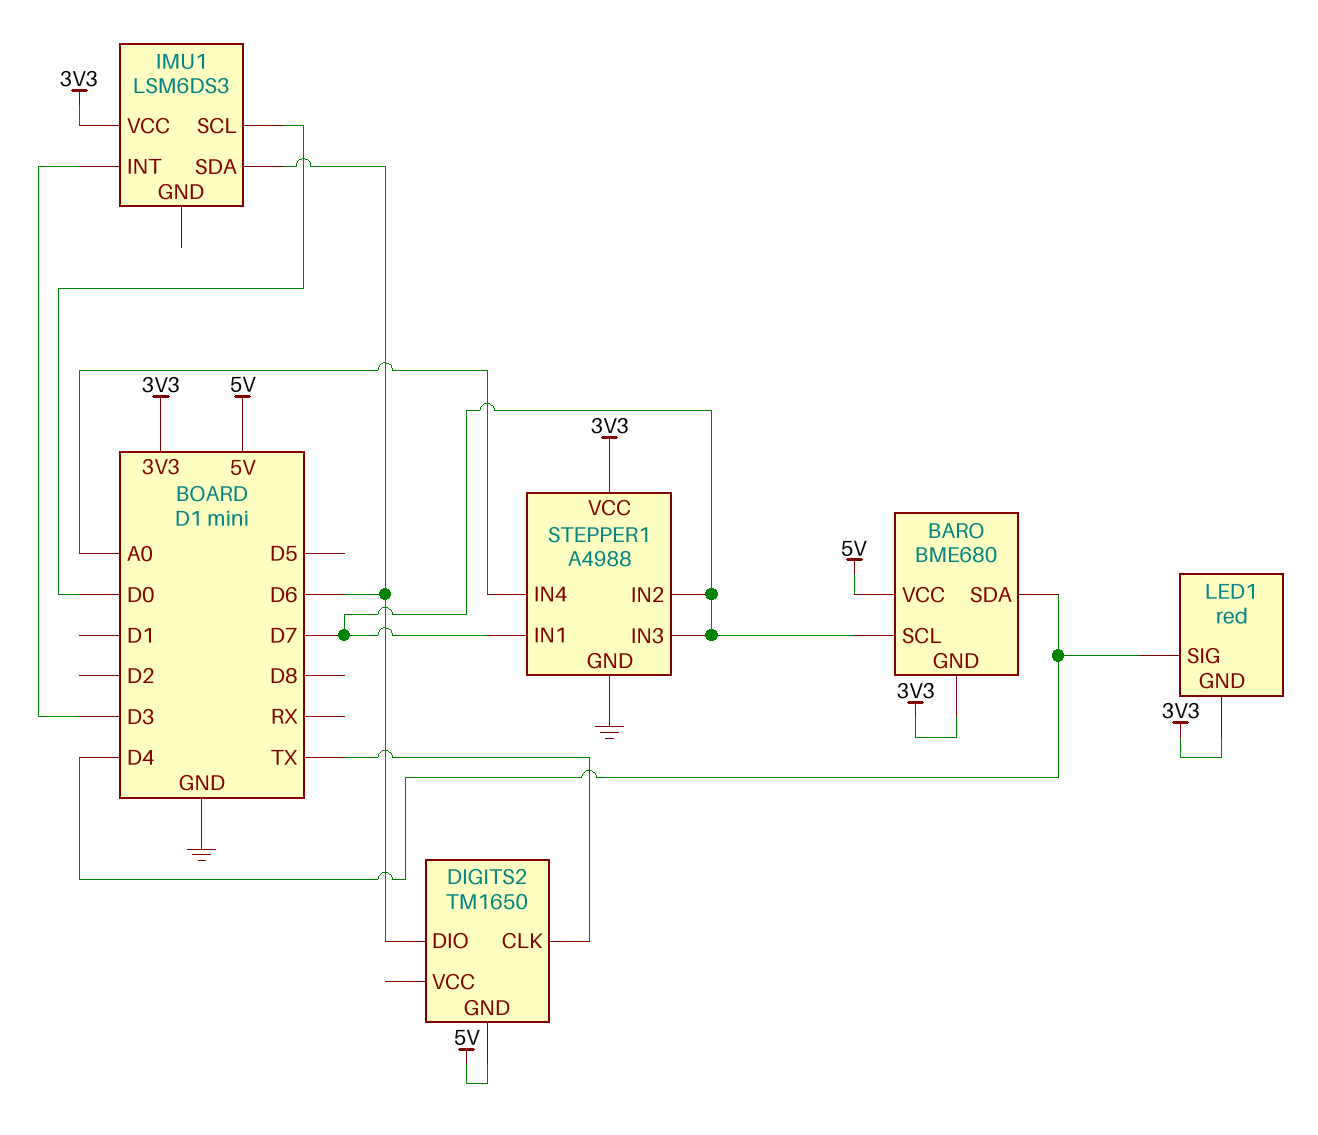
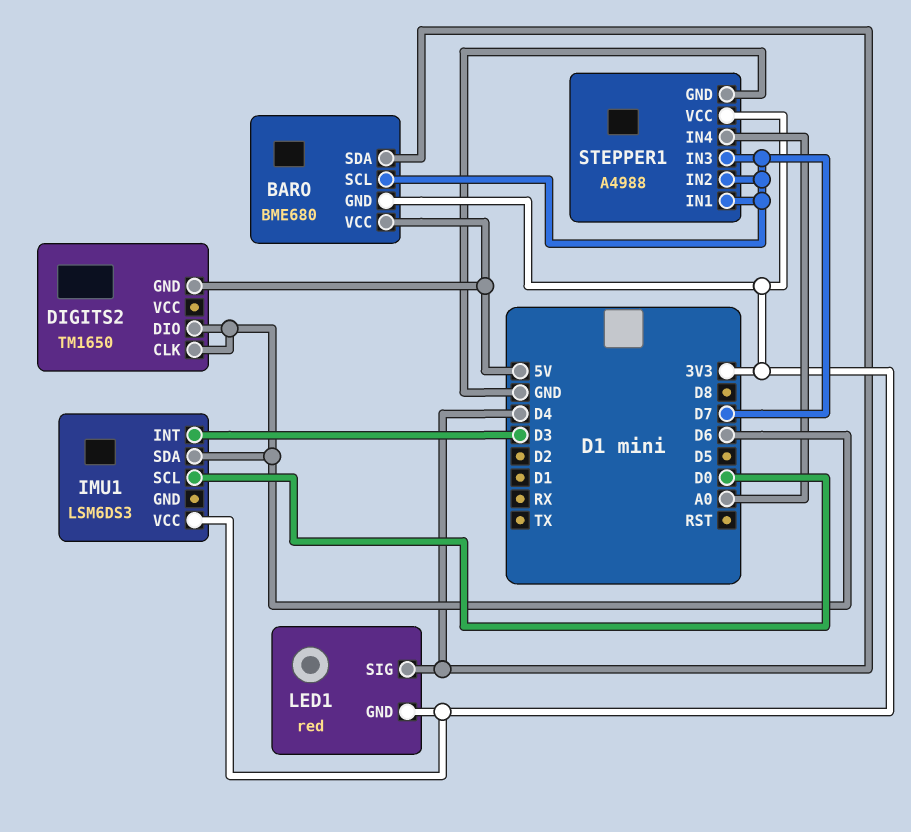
DIGITS2 pin CLK: TX -> D6

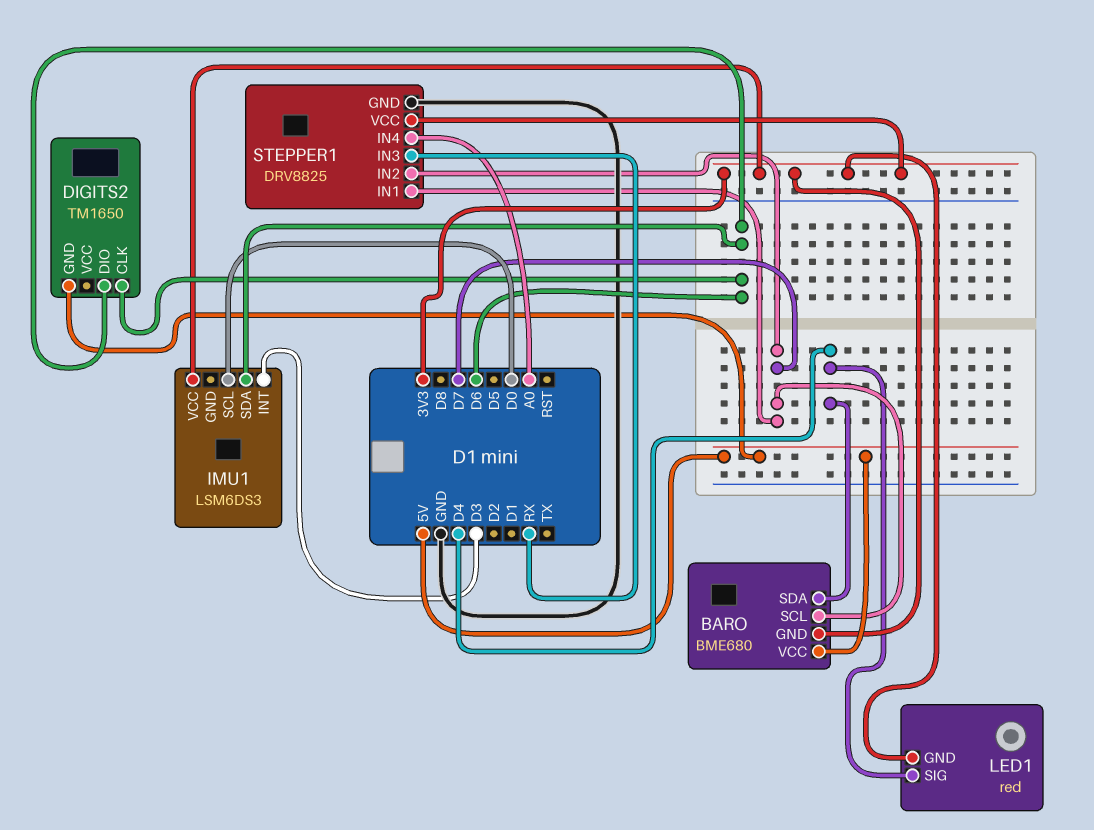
STEPPER1: A4988 -> DRV8825
STEPPER1 pin IN3: D7 -> RX

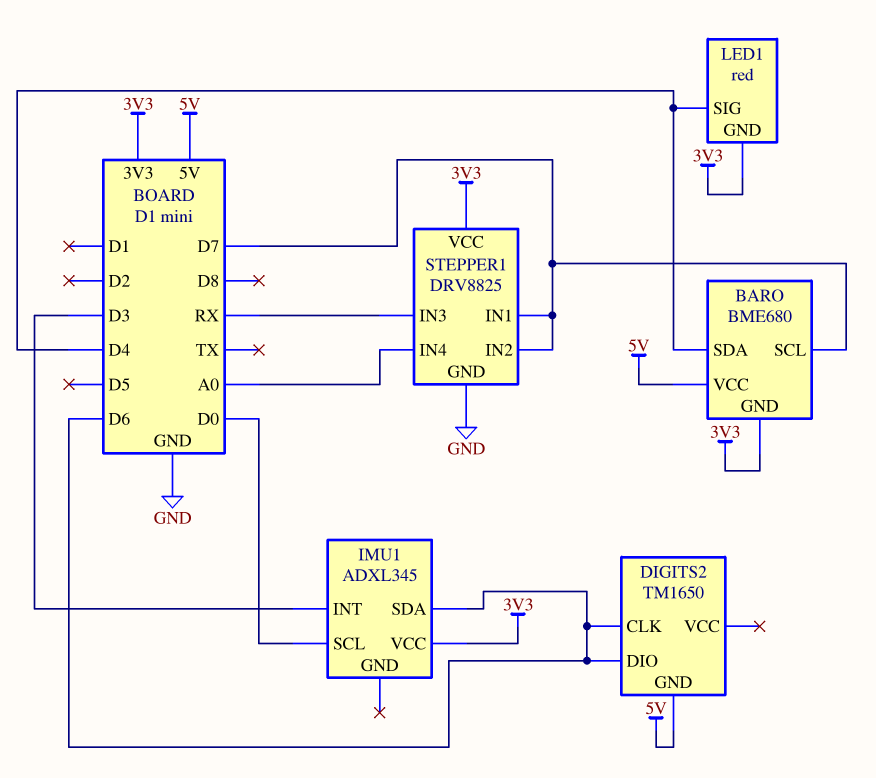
IMU1: LSM6DS3 -> ADXL345

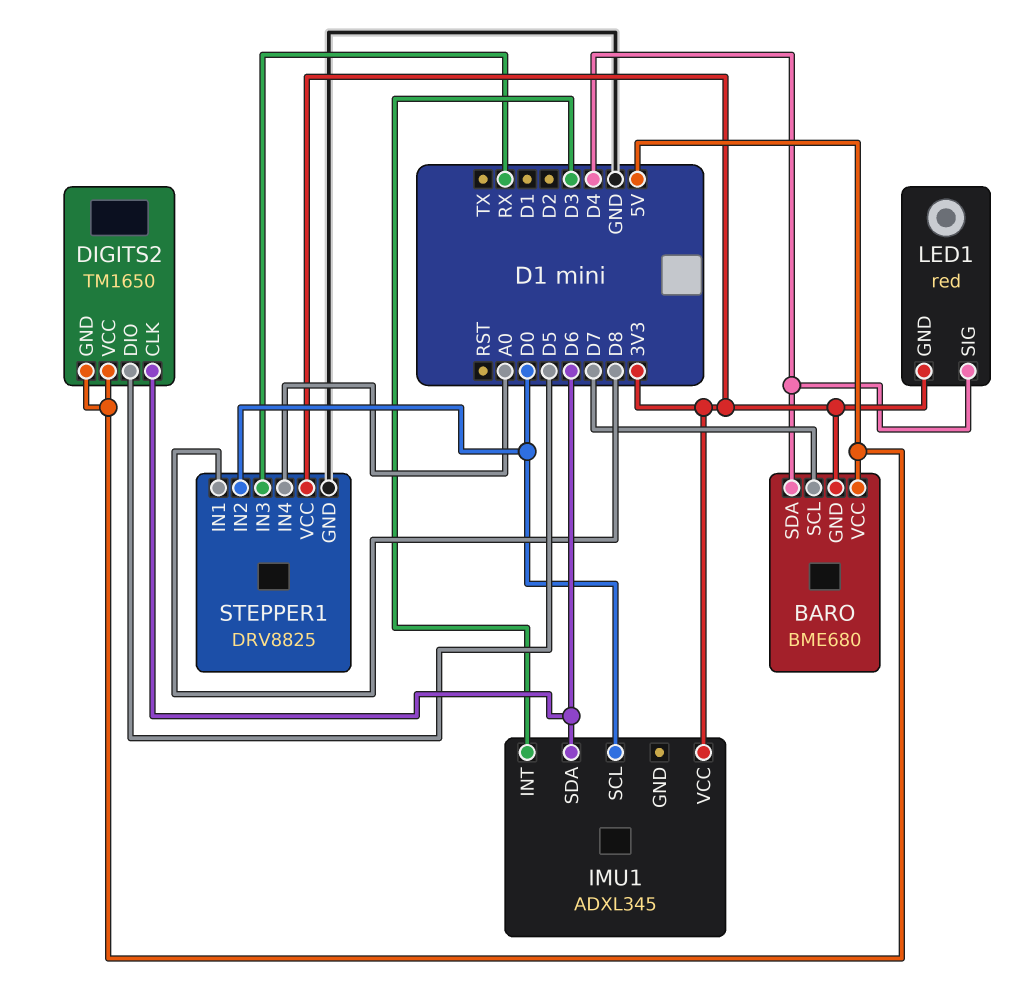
DIGITS2 pin DIO: D6 -> D5
DIGITS2 pin VCC: none -> 5V
STEPPER1 pin IN1: D7 -> D8
STEPPER1 pin IN2: D7 -> D0

